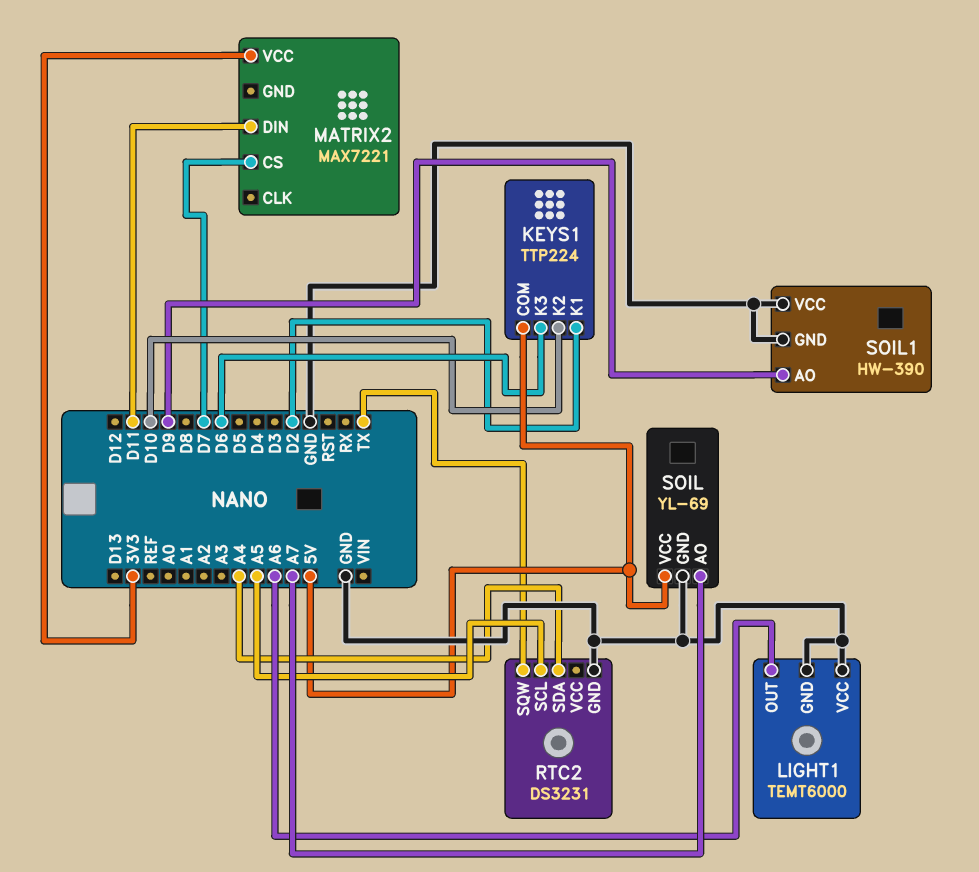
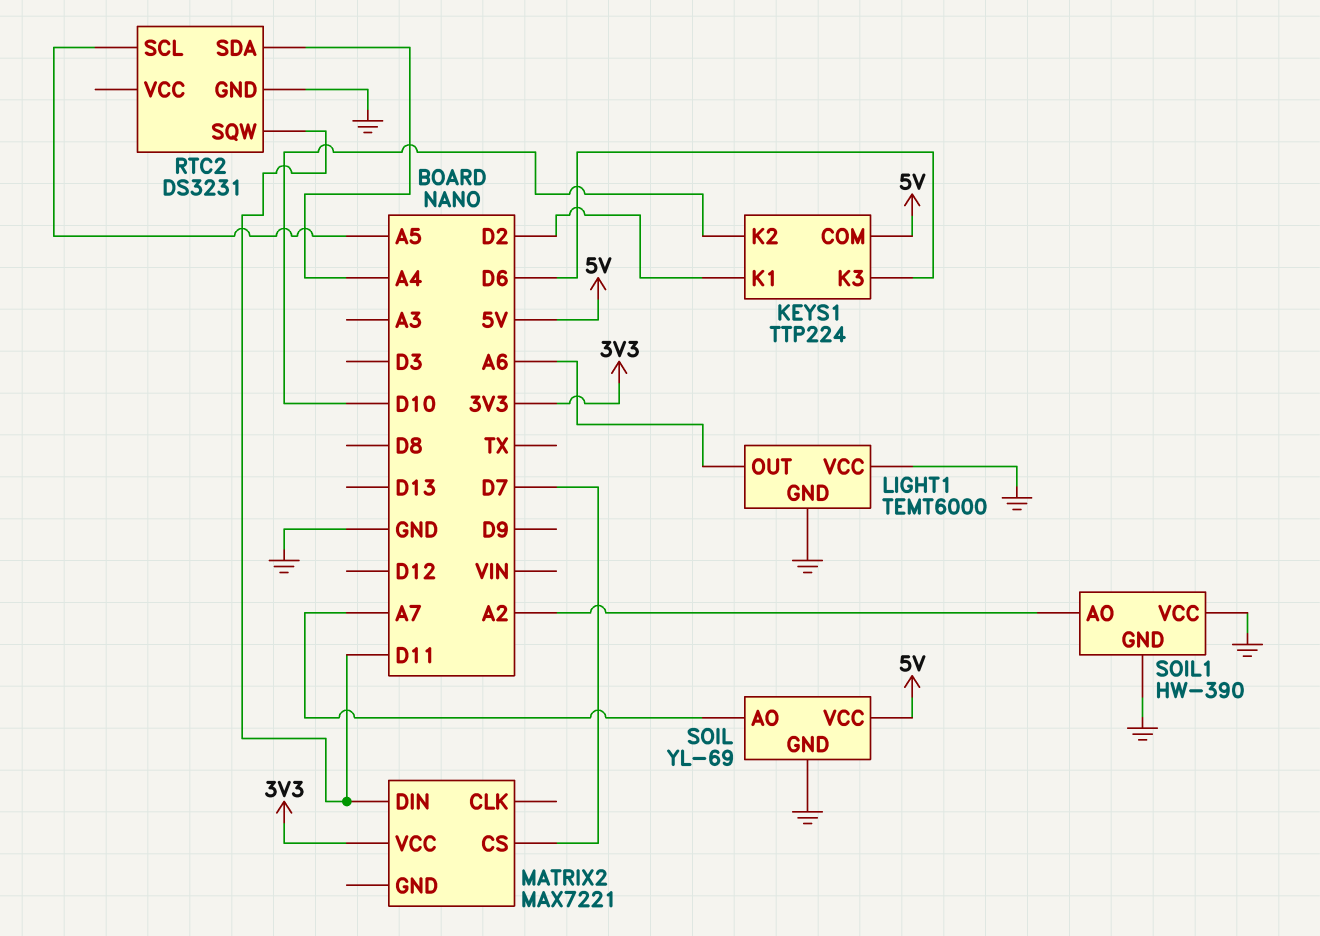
RTC2 pin SQW: TX -> D11
SOIL1 pin AO: D9 -> A2

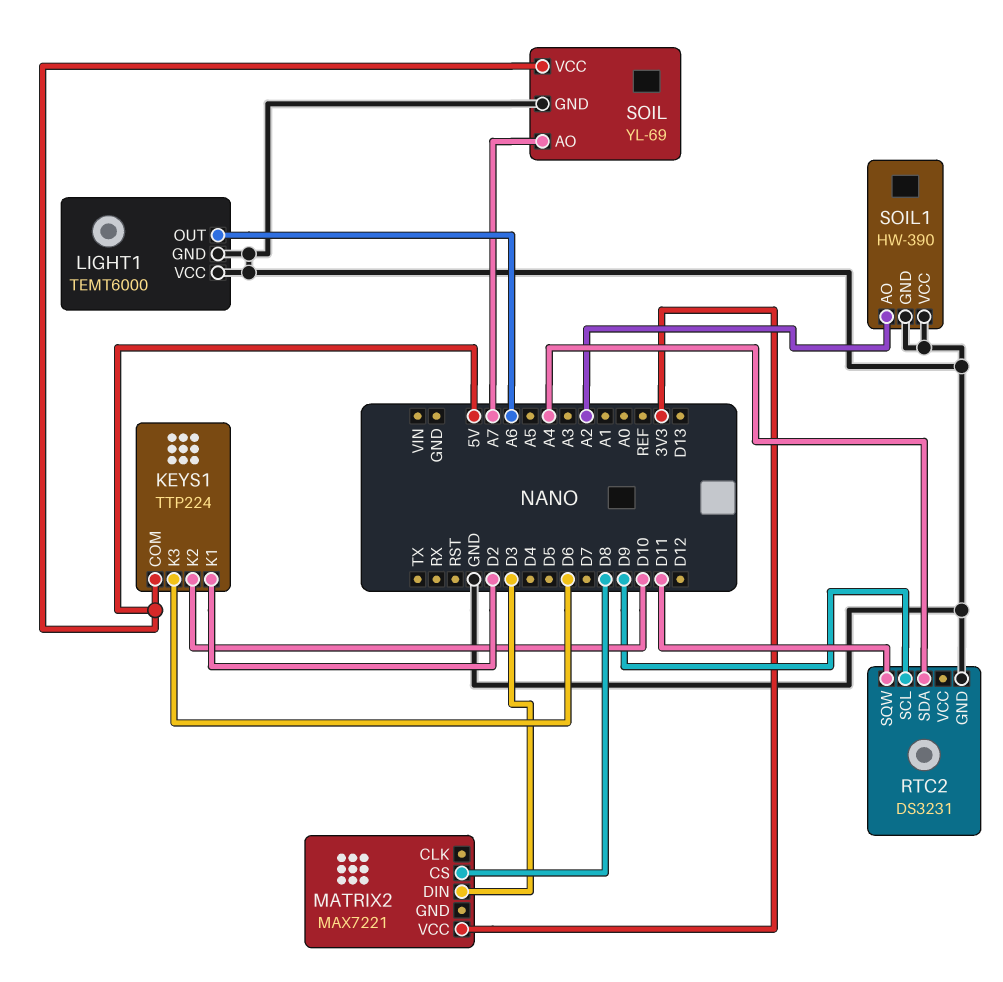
MATRIX2 pin CS: D7 -> D8
MATRIX2 pin DIN: D11 -> D3
RTC2 pin SCL: A5 -> D9

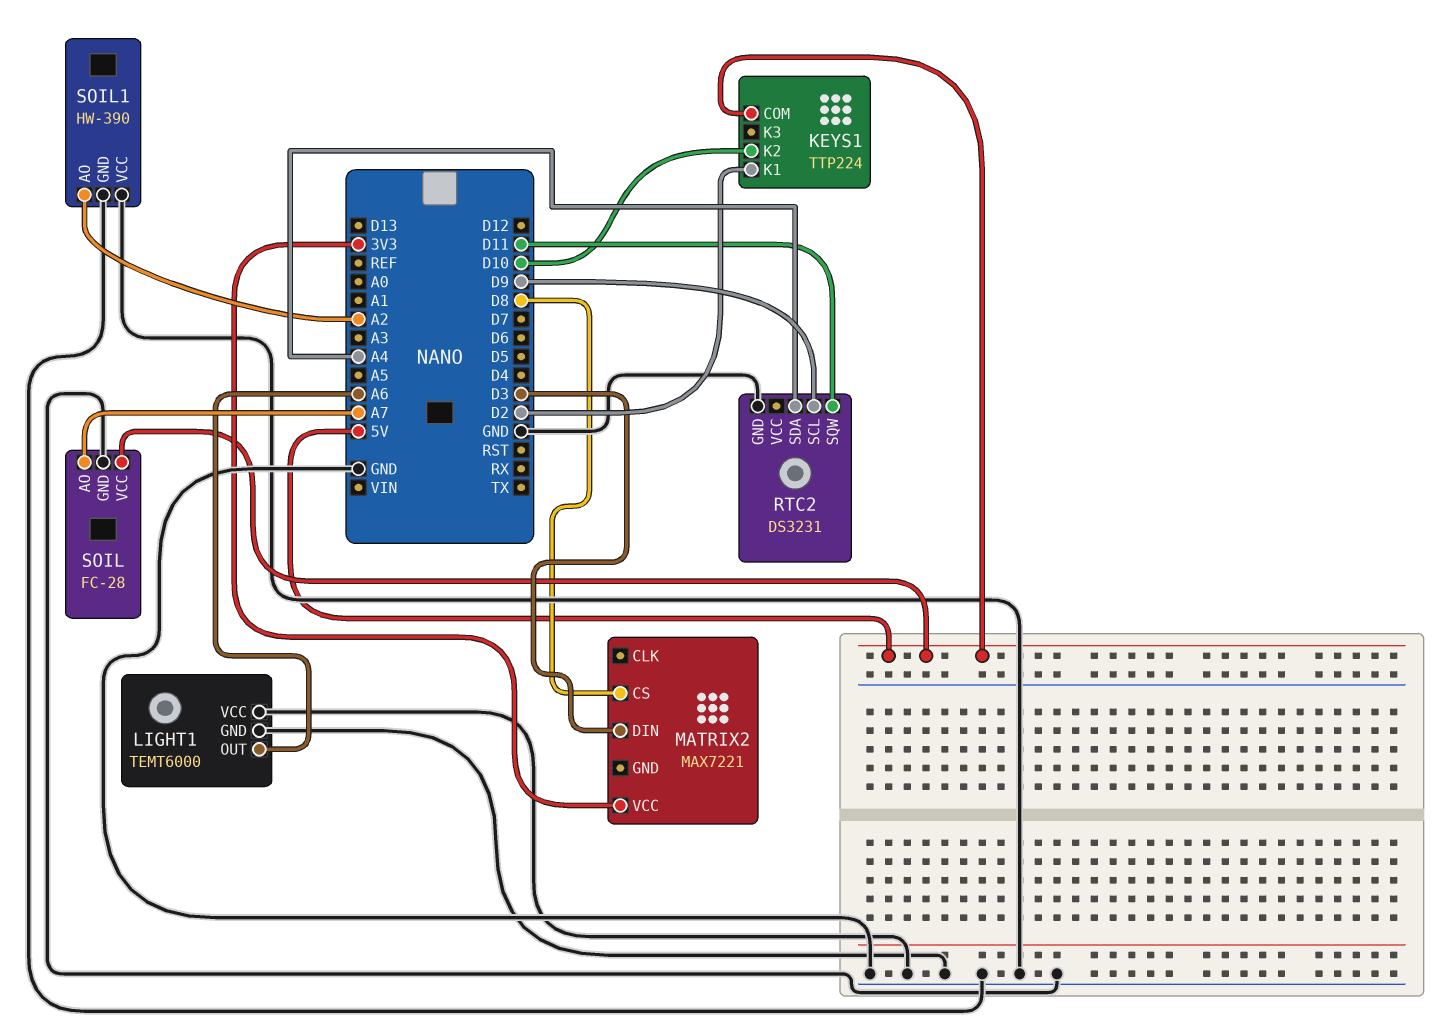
KEYS1 pin K3: D6 -> none
SOIL: YL-69 -> FC-28

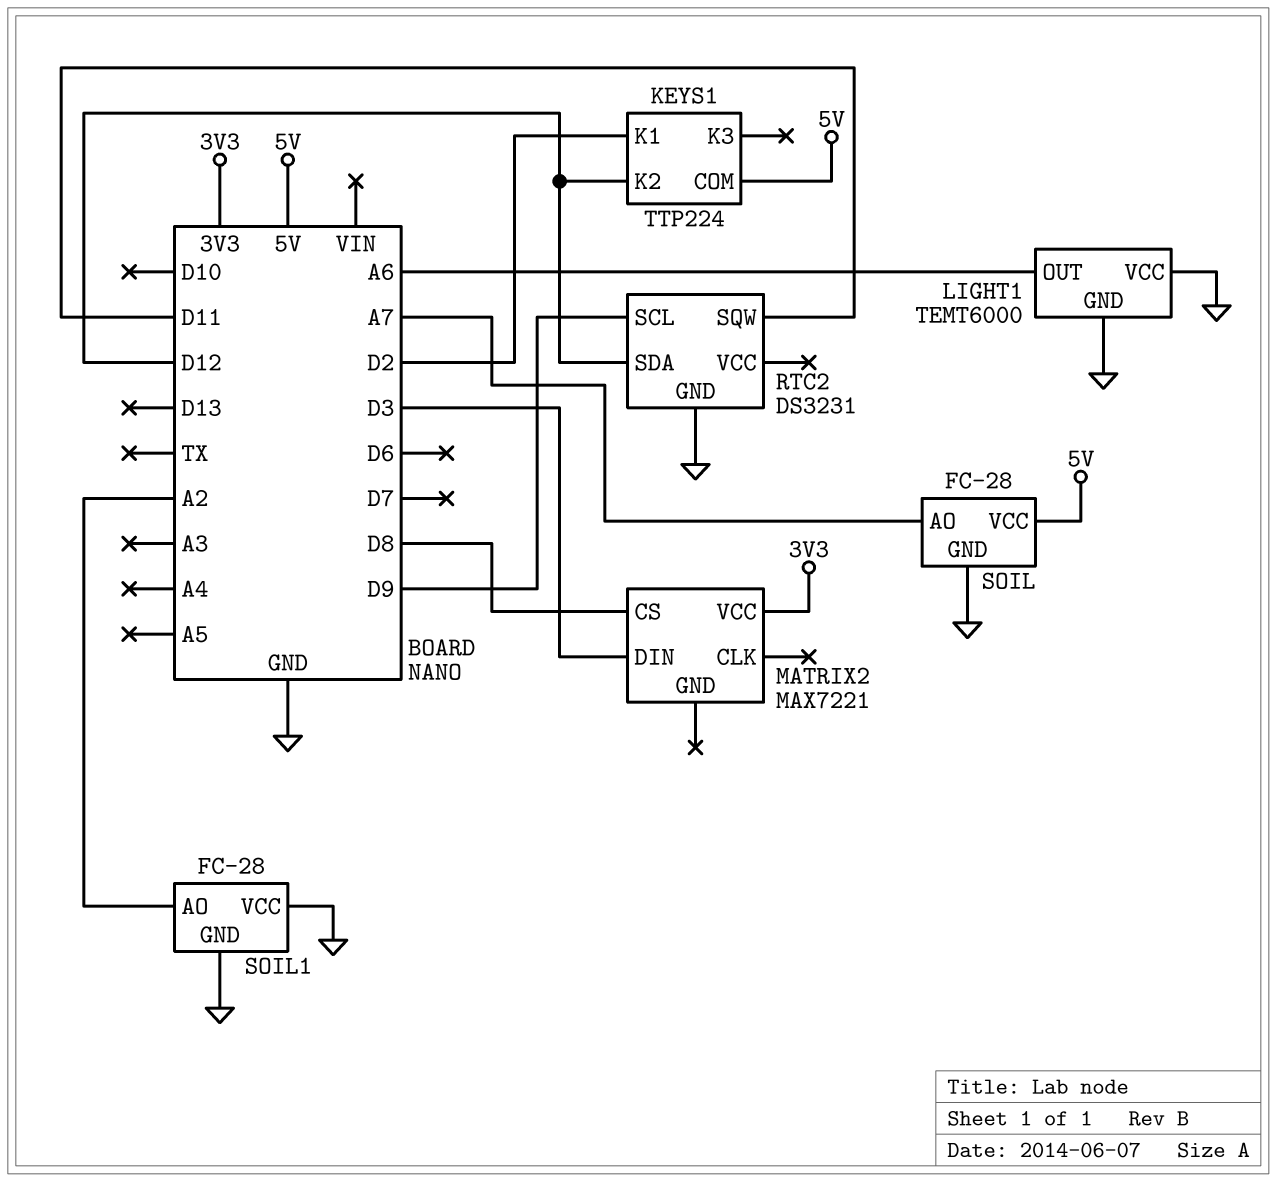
KEYS1 pin K2: D10 -> D12
RTC2 pin SDA: A4 -> D12
SOIL1: HW-390 -> FC-28

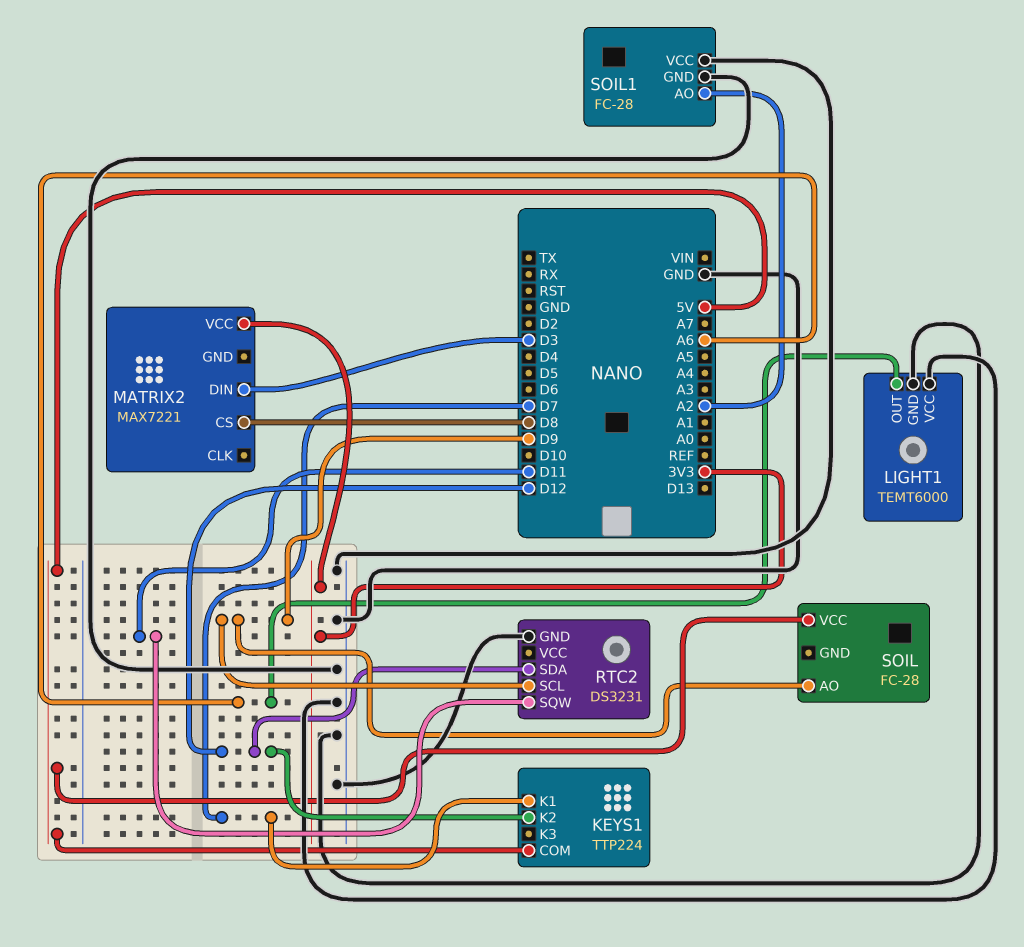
KEYS1 pin K1: D2 -> D7
SOIL pin AO: A7 -> D9
SOIL pin GND: GND -> none

